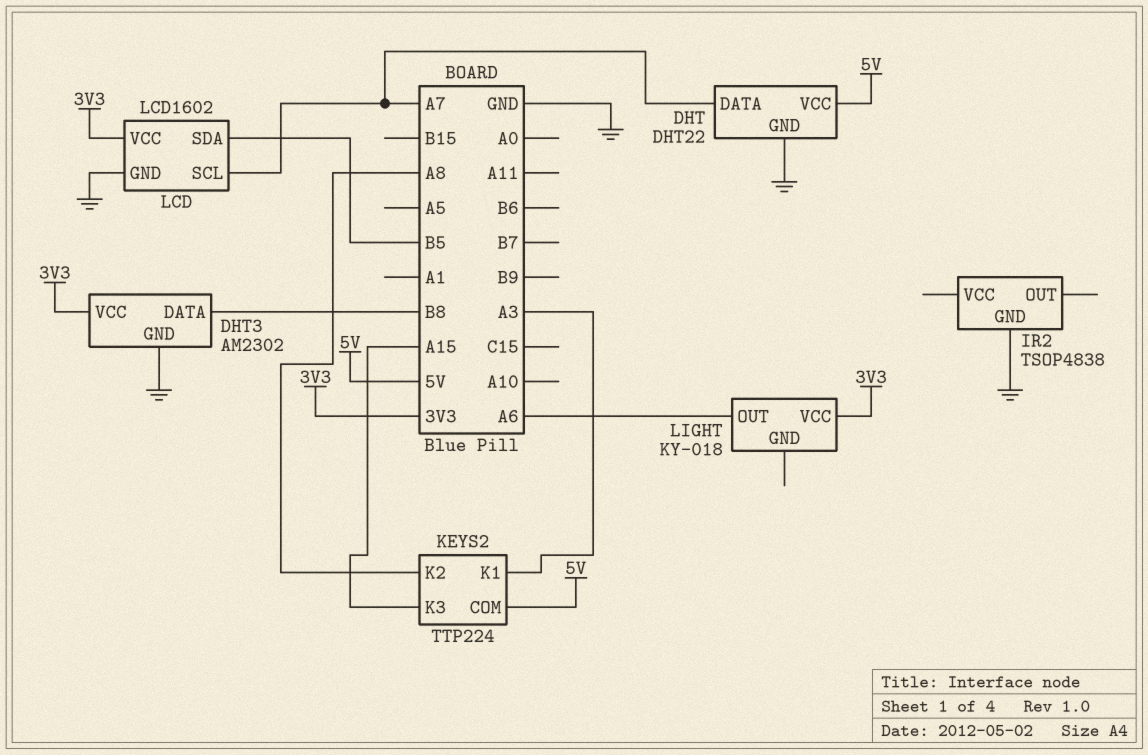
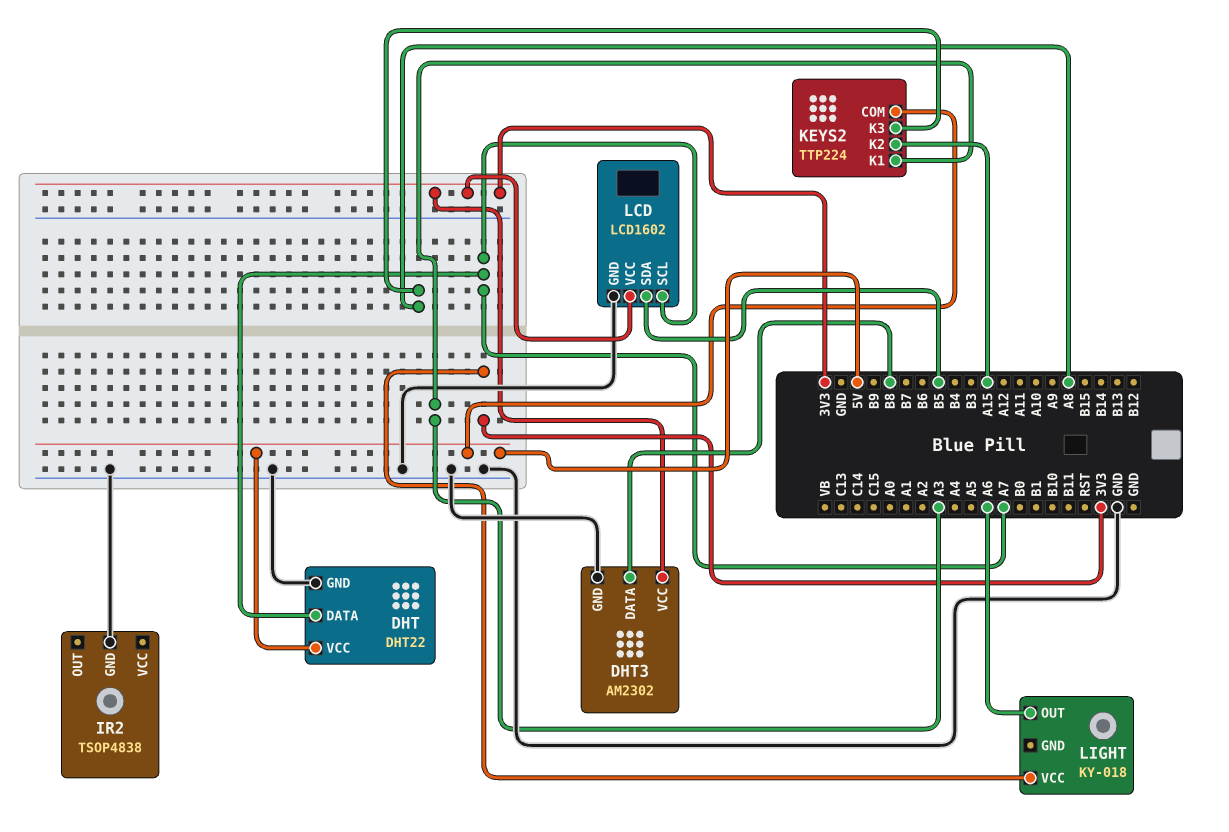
KEYS2 pin K2: A8 -> A15
KEYS2 pin K3: A15 -> A8

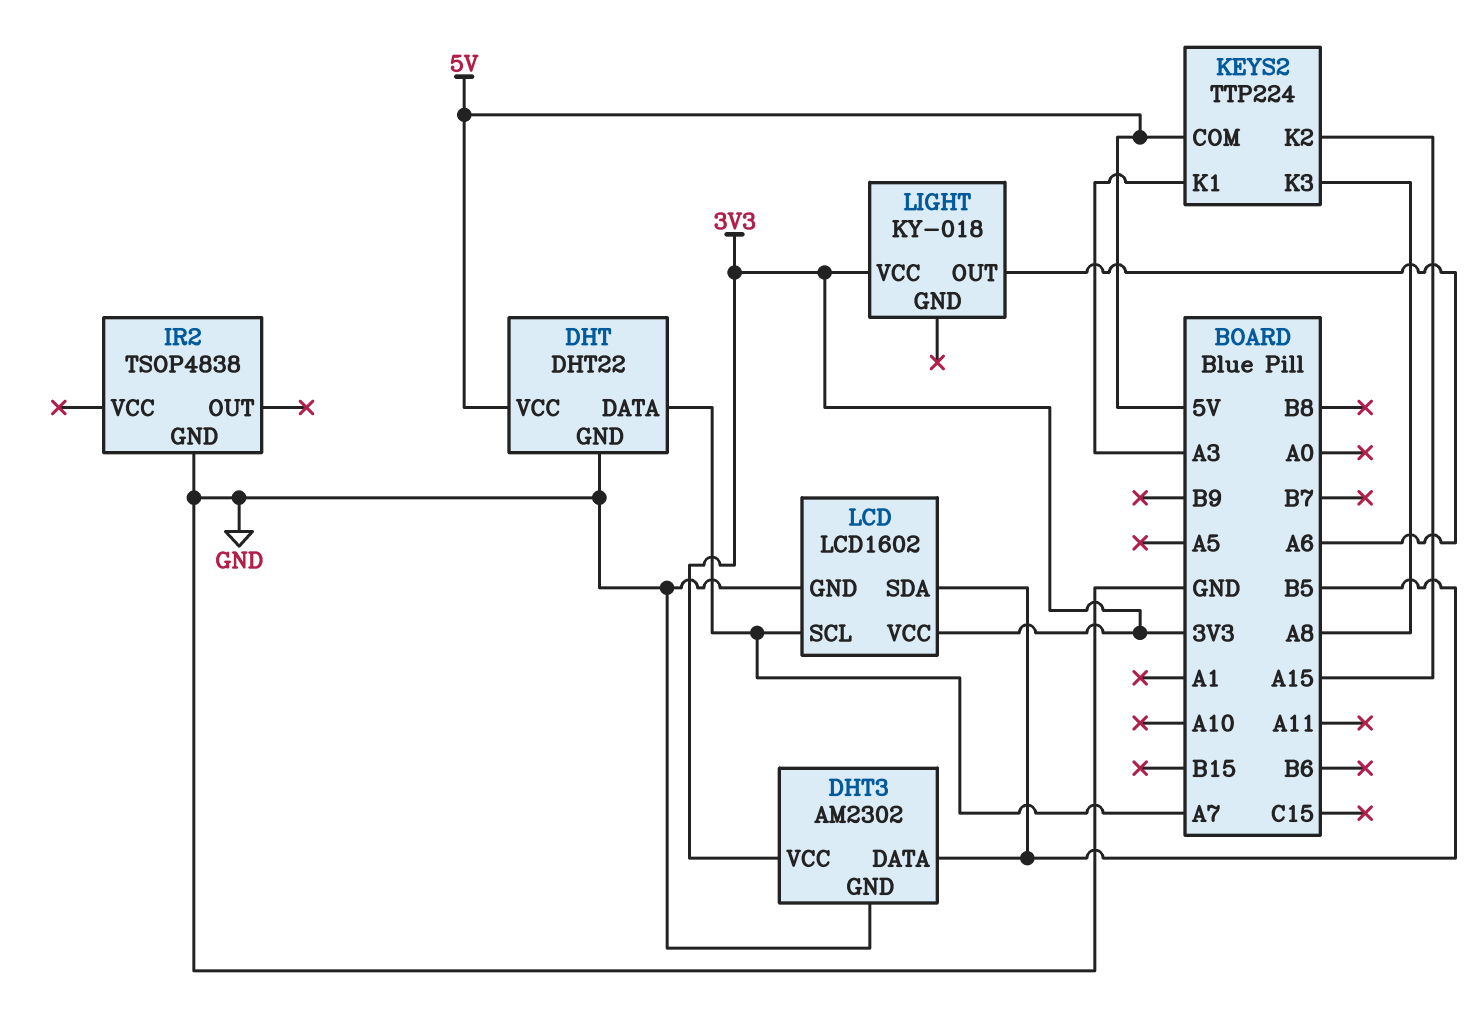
DHT3 pin DATA: B8 -> B5

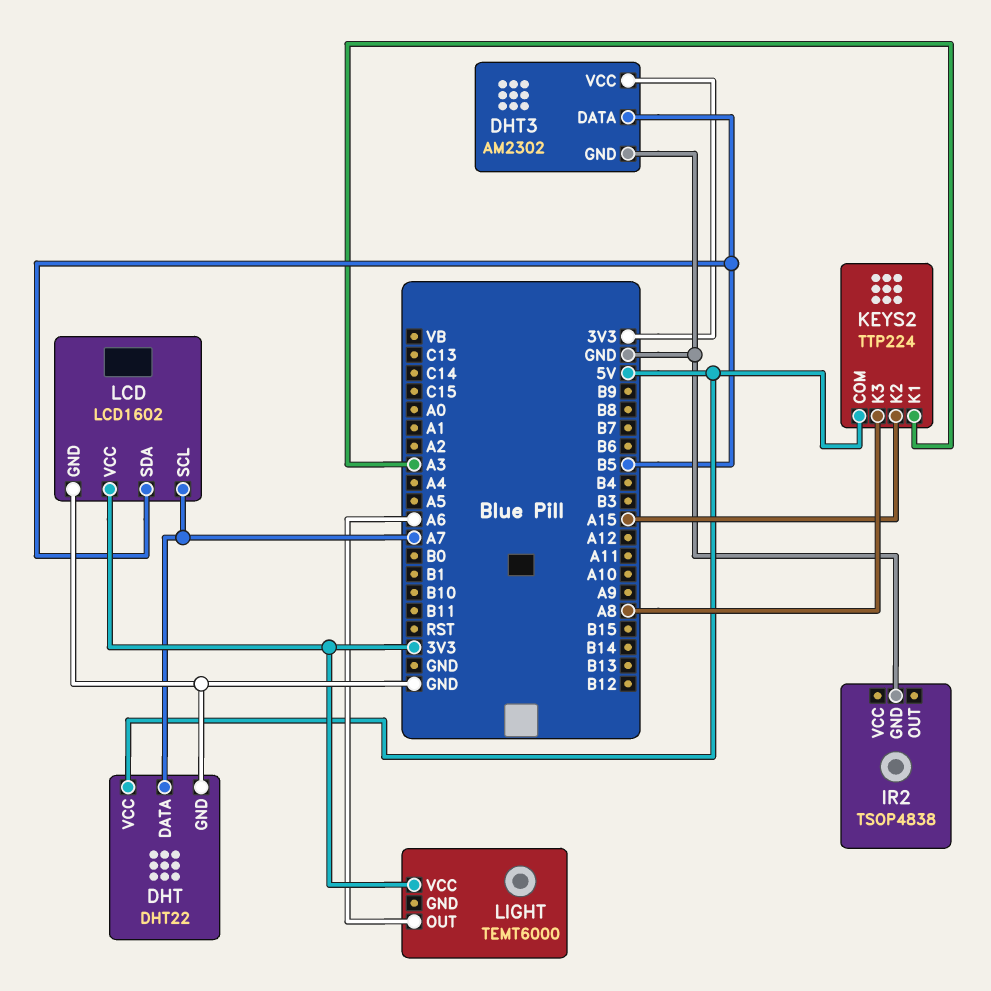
LIGHT: KY-018 -> TEMT6000

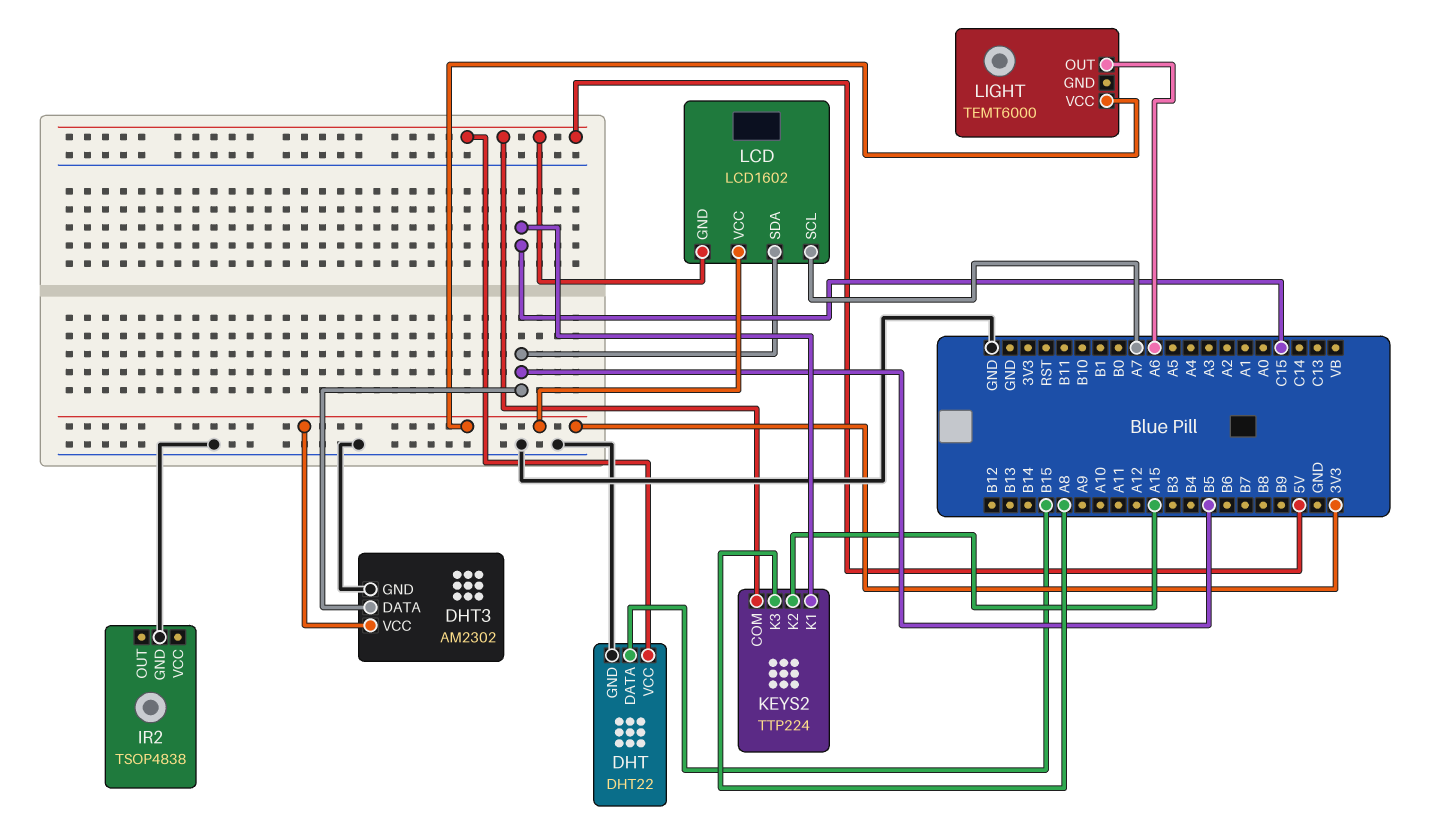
DHT pin DATA: A7 -> B15
KEYS2 pin K1: A3 -> C15
LCD pin GND: GND -> 5V

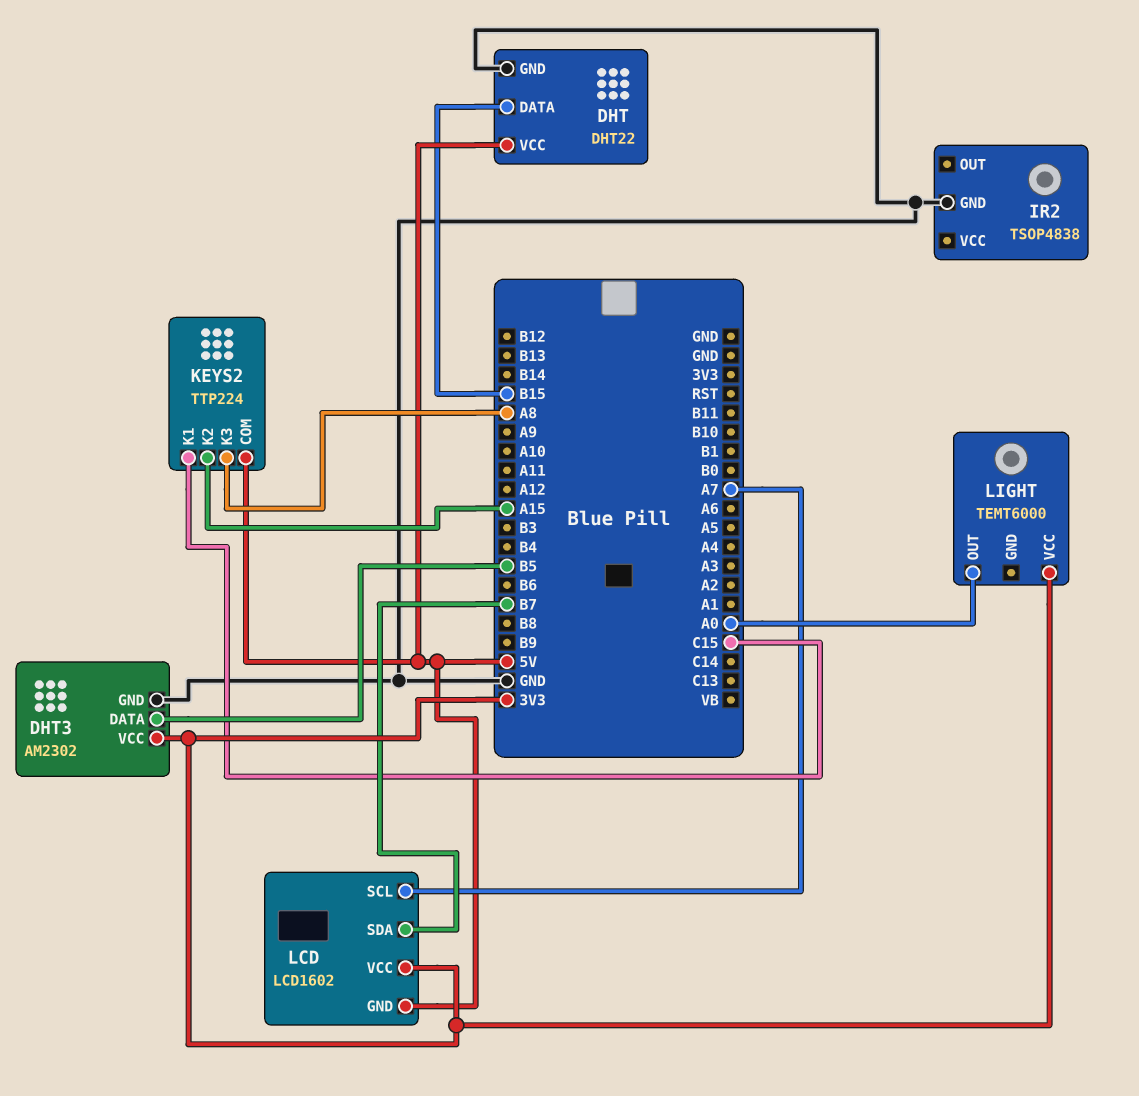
LCD pin SDA: B5 -> B7
LIGHT pin OUT: A6 -> A0

